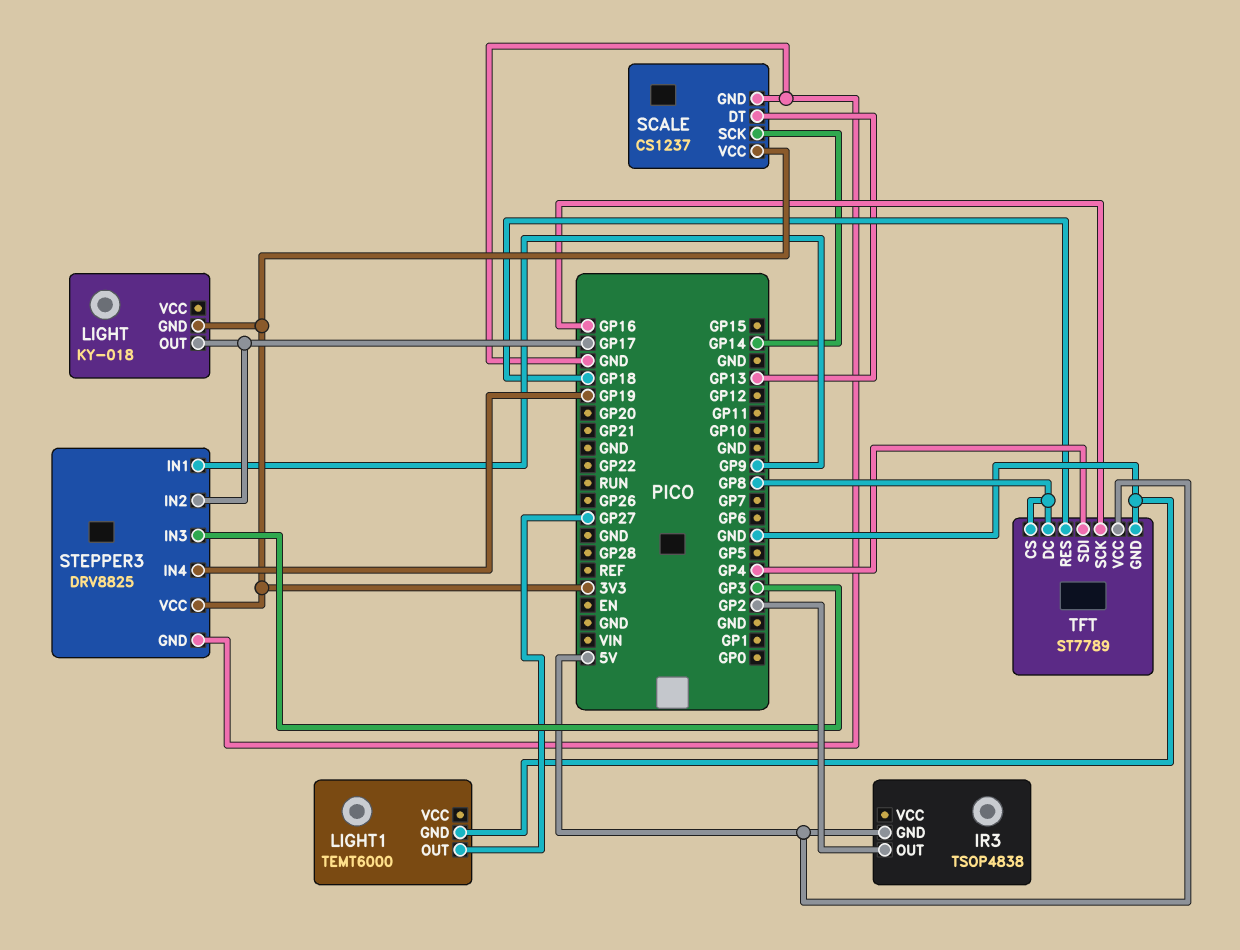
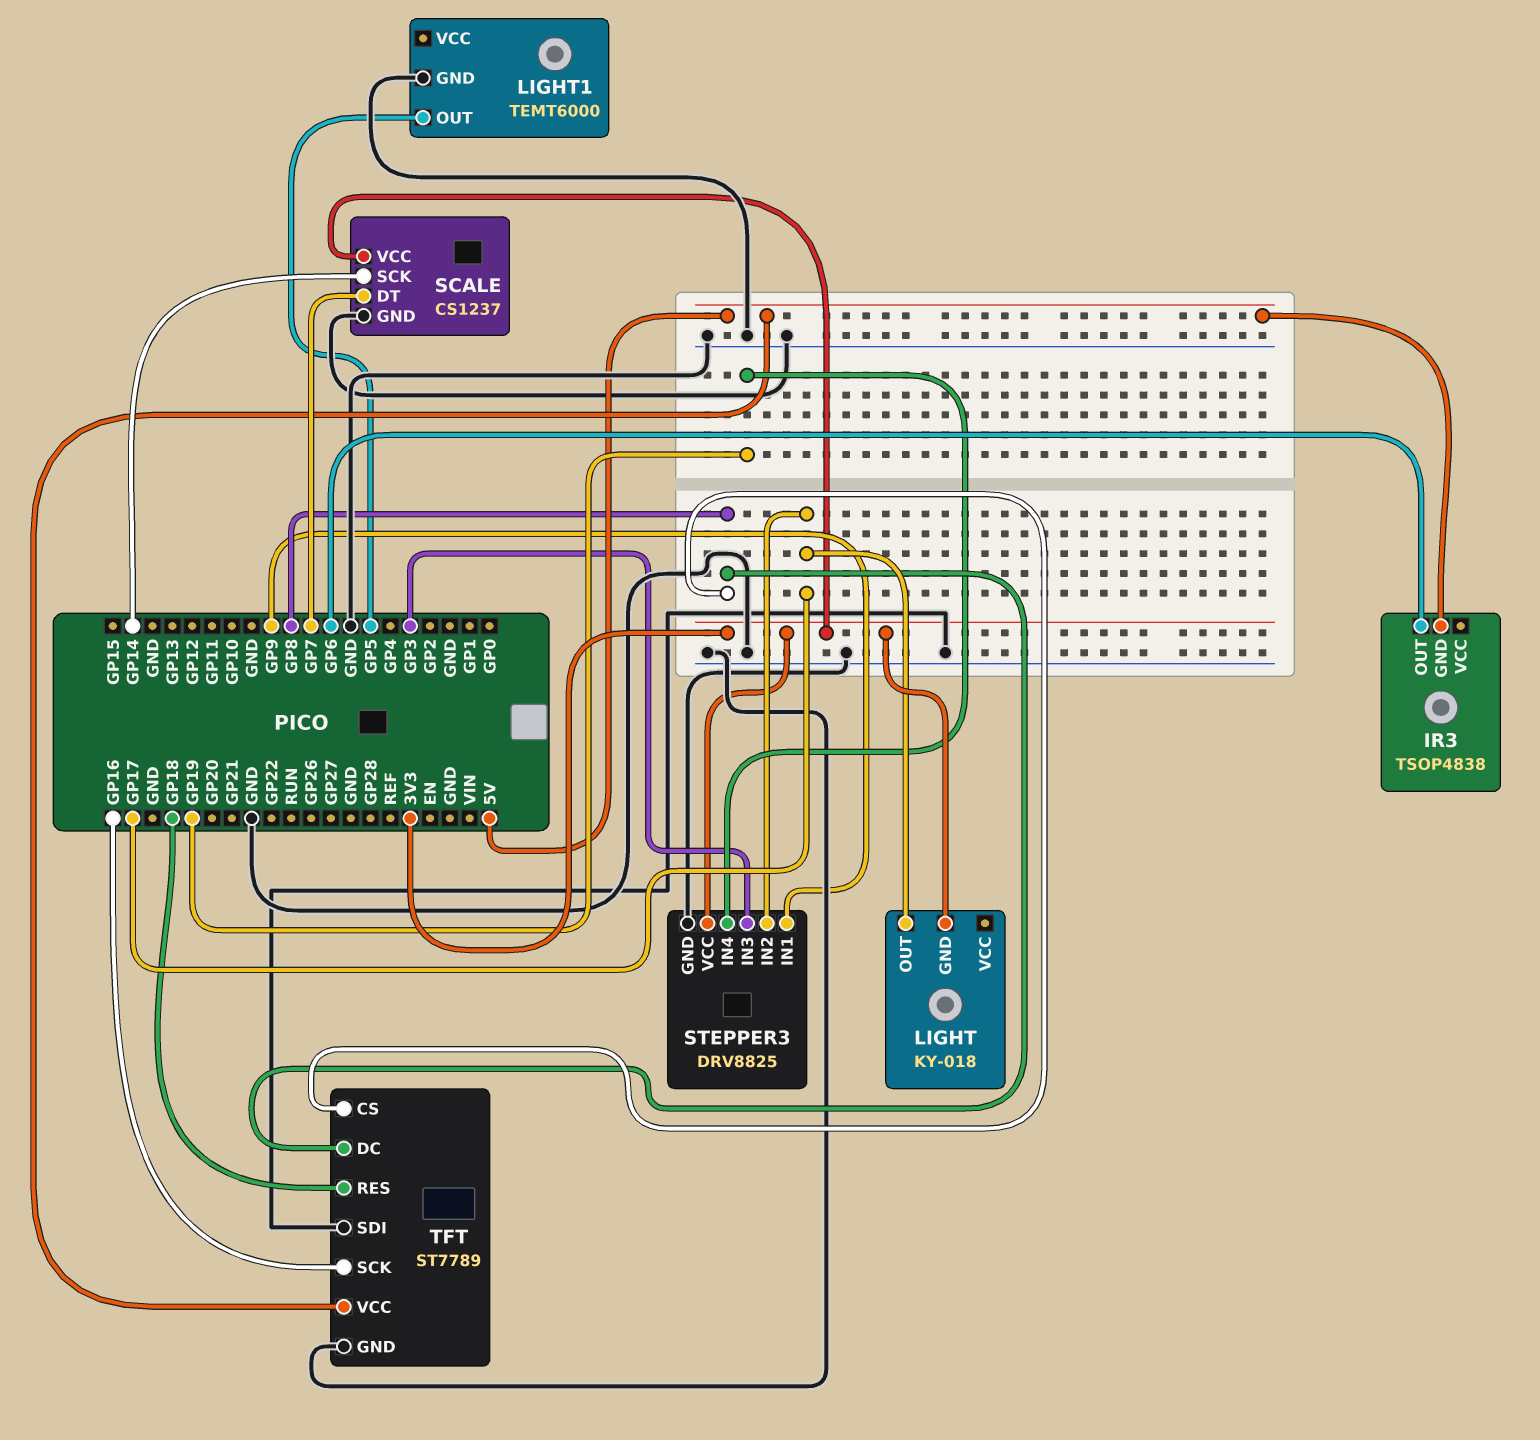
IR3 pin OUT: GP2 -> GP6
LIGHT1 pin OUT: GP27 -> GP5
SCALE pin DT: GP13 -> GP7
TFT pin SDI: GP4 -> GND

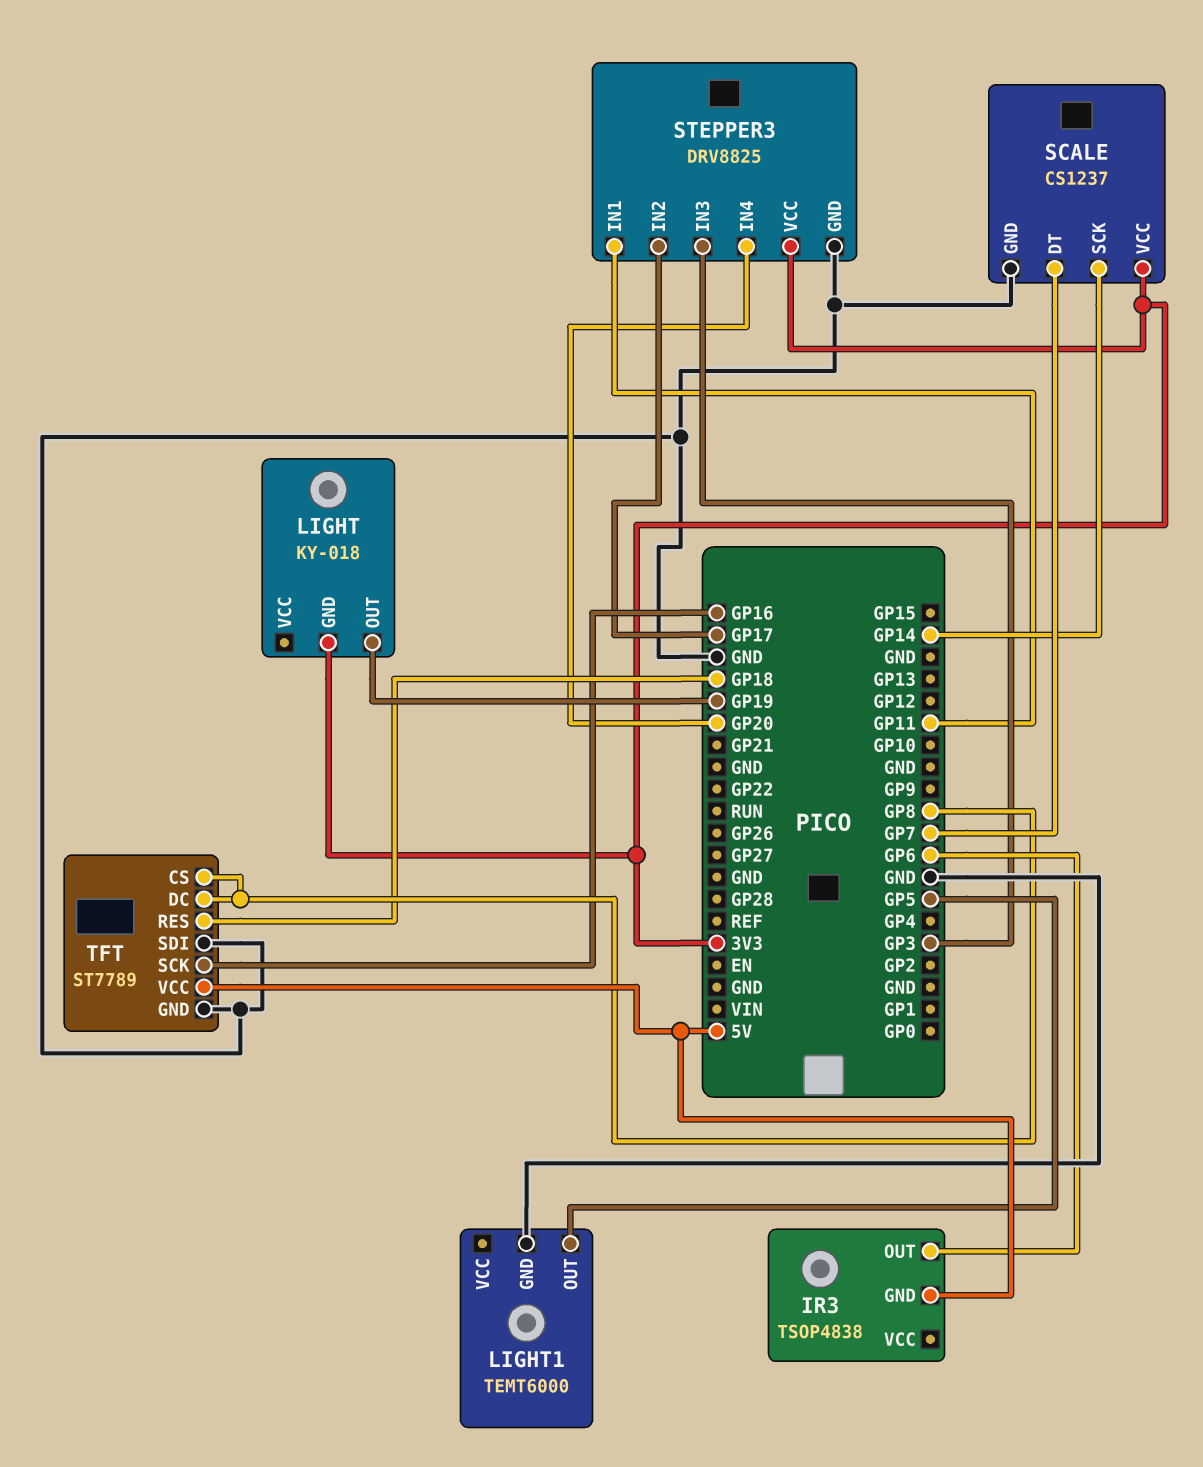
LIGHT pin OUT: GP17 -> GP19
STEPPER3 pin IN1: GP9 -> GP11
STEPPER3 pin IN4: GP19 -> GP20

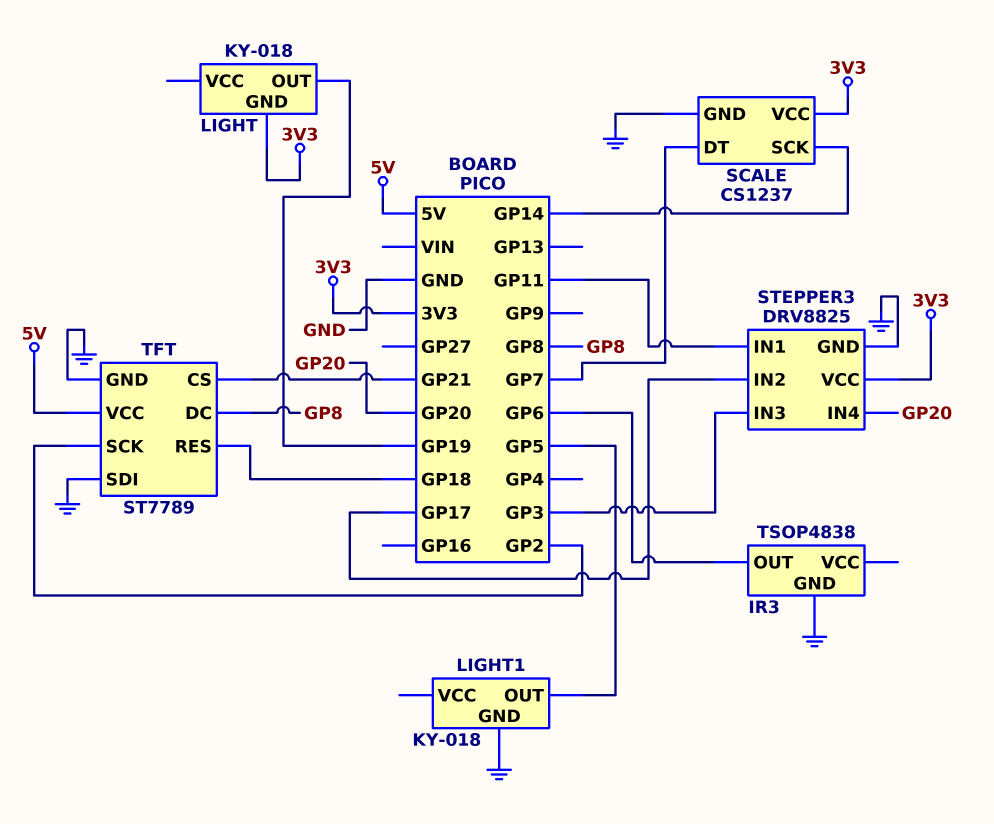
IR3 pin GND: 5V -> GND
LIGHT1: TEMT6000 -> KY-018
TFT pin CS: GP8 -> GP21
TFT pin SCK: GP16 -> GP2

